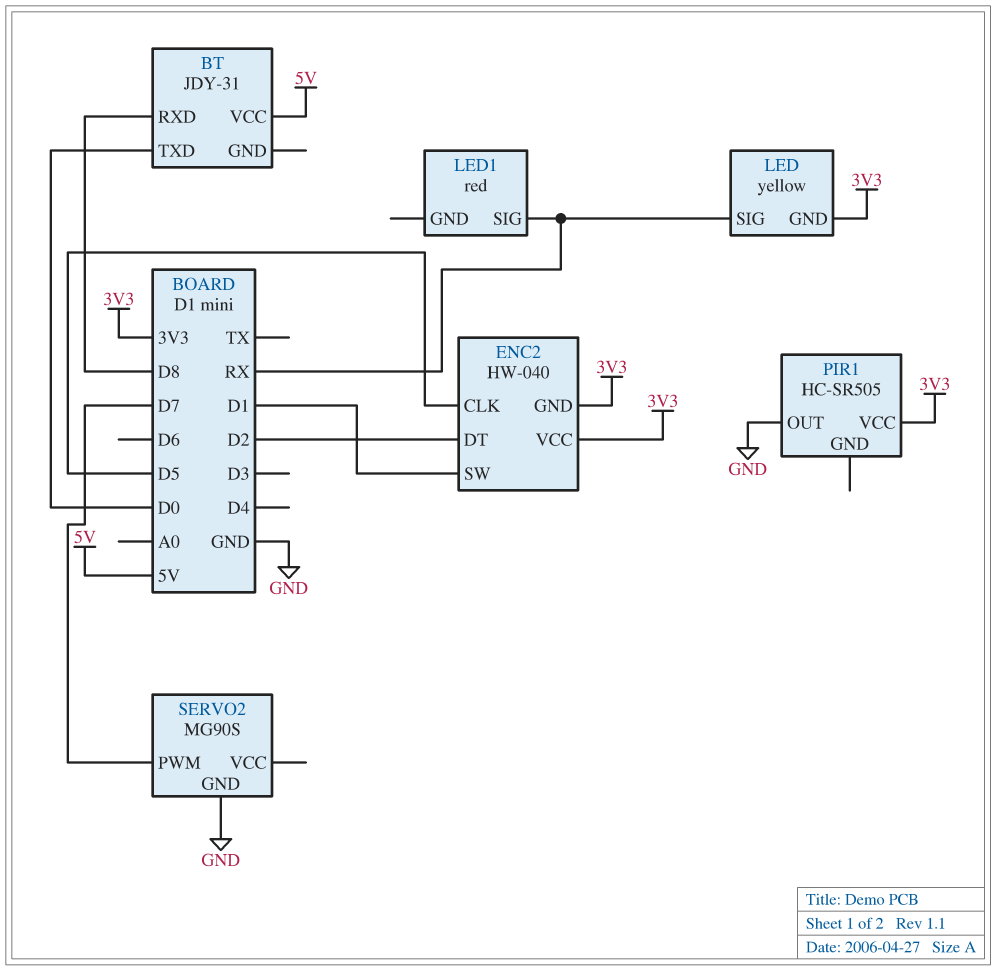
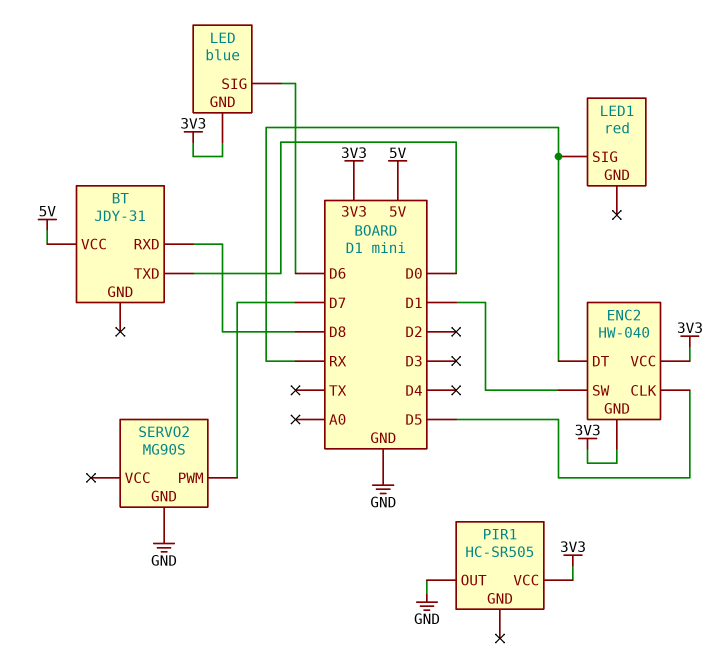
ENC2 pin DT: D2 -> RX
LED: yellow -> blue
LED pin SIG: RX -> D6

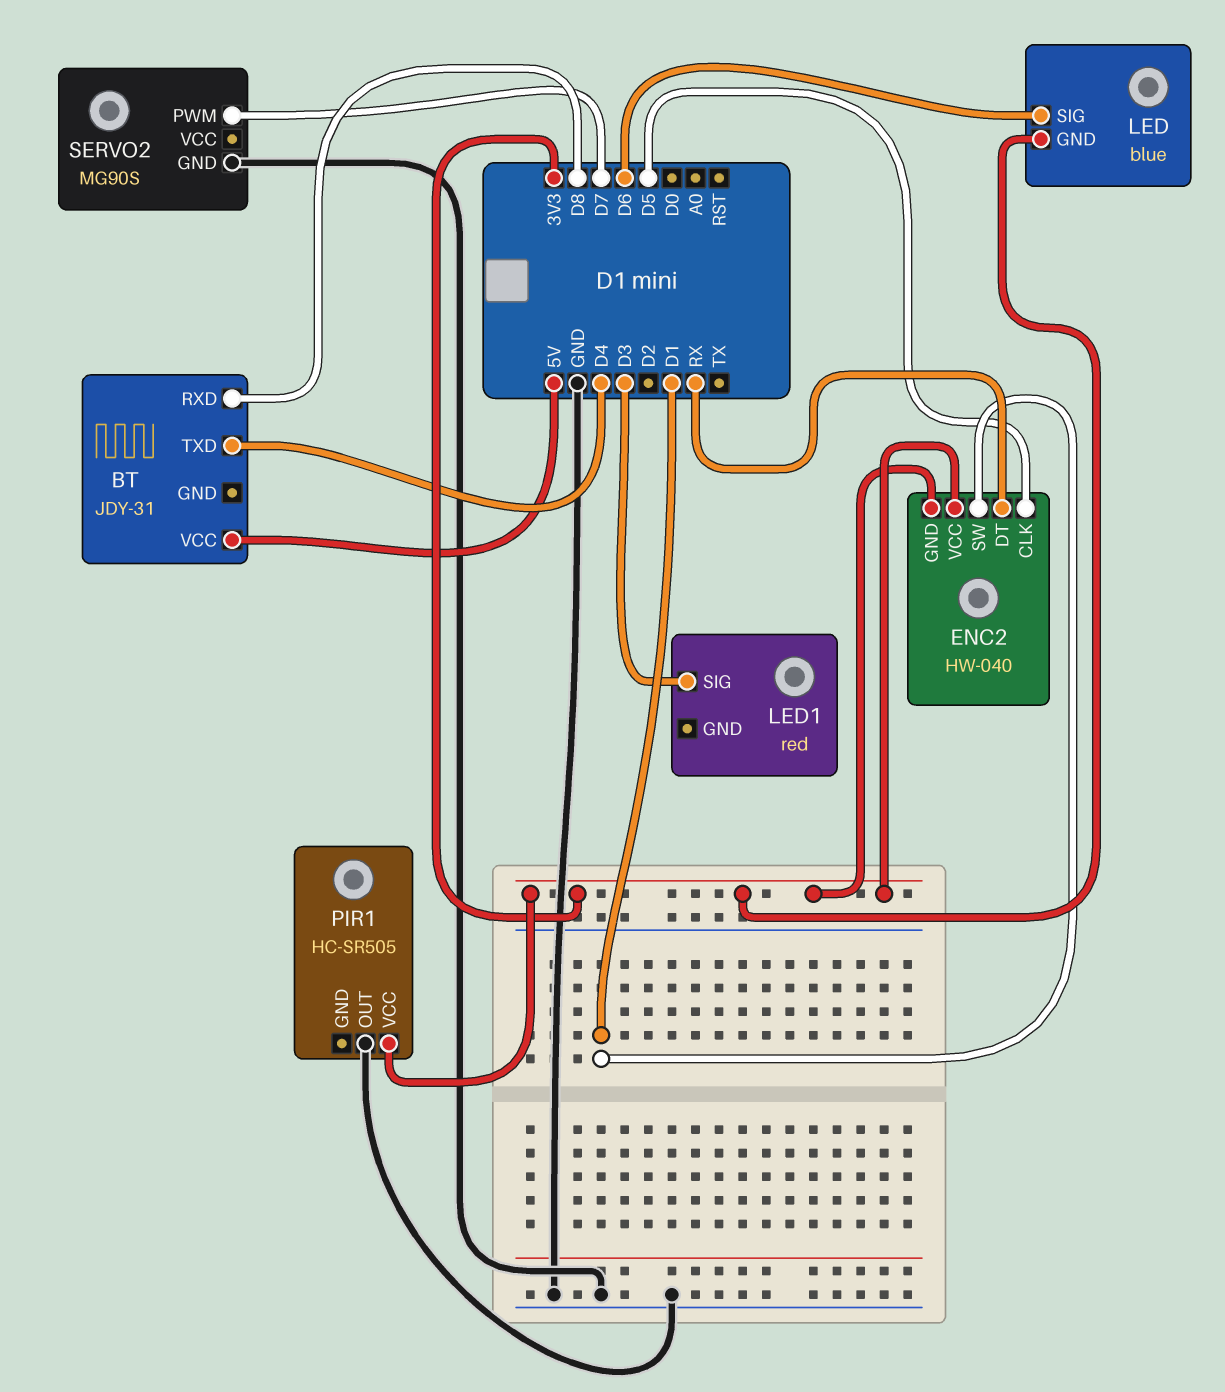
BT pin TXD: D0 -> D4
LED1 pin SIG: RX -> D3

